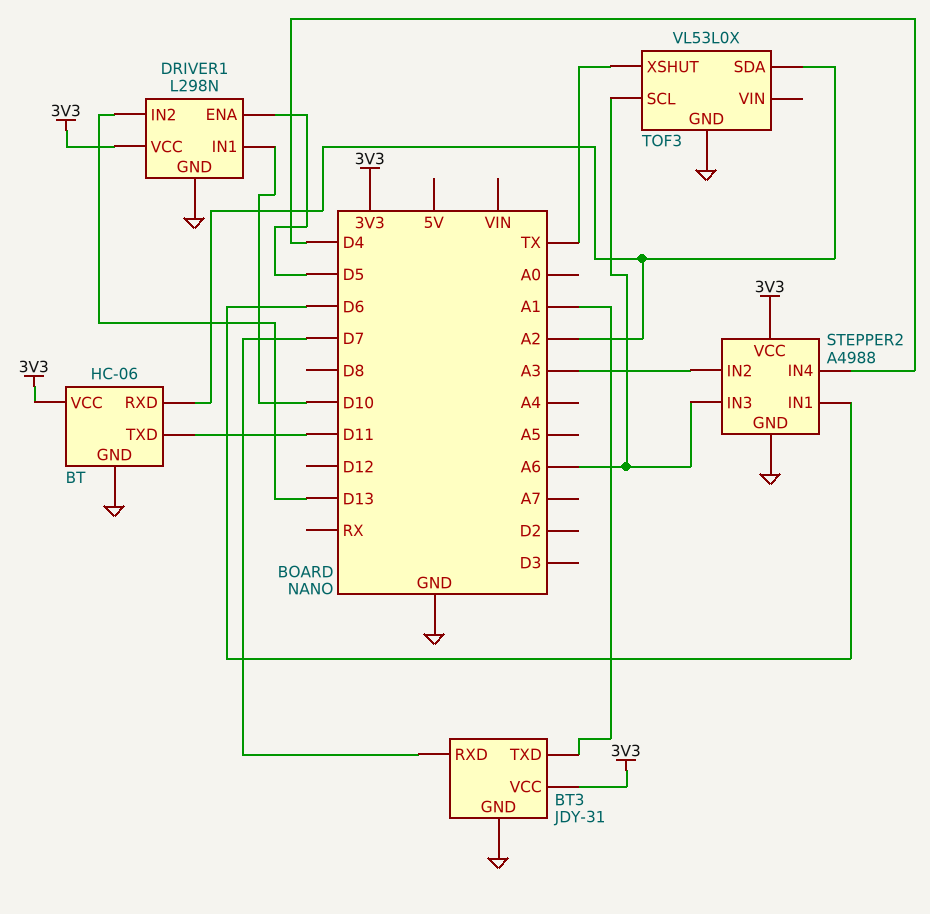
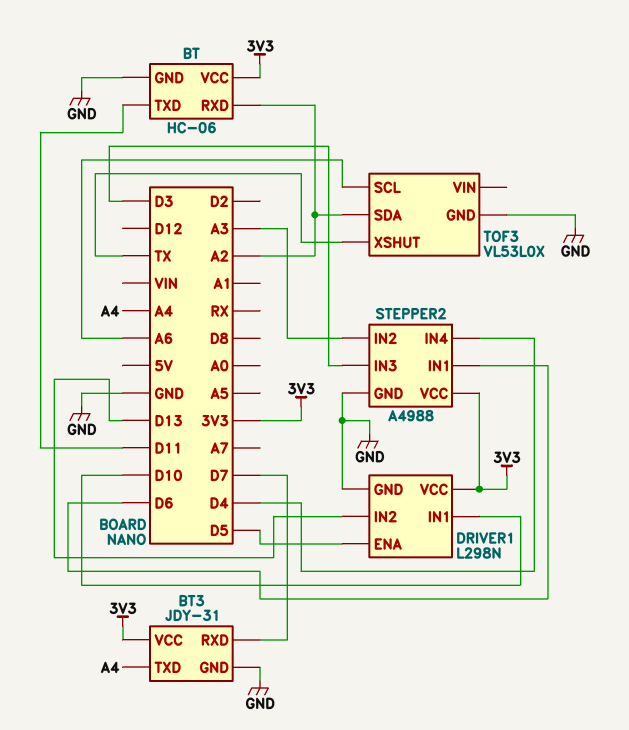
BT3 pin TXD: A1 -> A4
STEPPER2 pin IN3: A6 -> D3

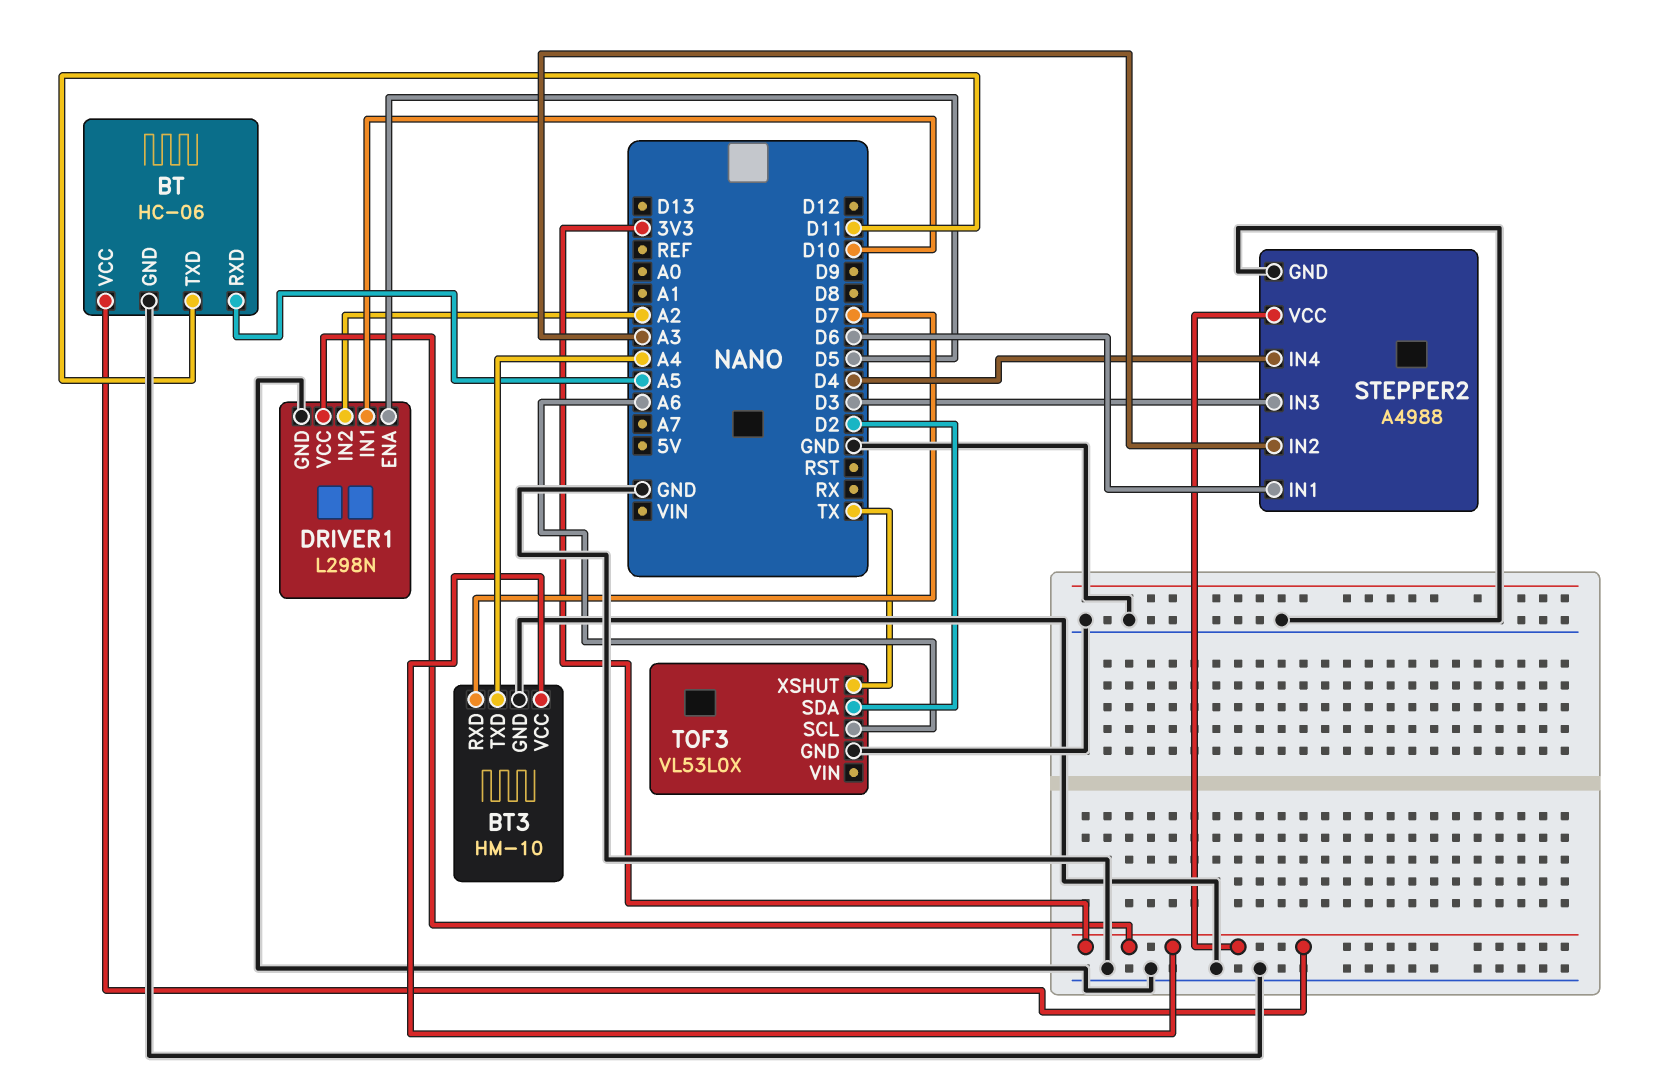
BT pin RXD: A2 -> A5
BT3: JDY-31 -> HM-10
DRIVER1 pin IN2: D13 -> A2
TOF3 pin SDA: A2 -> D2

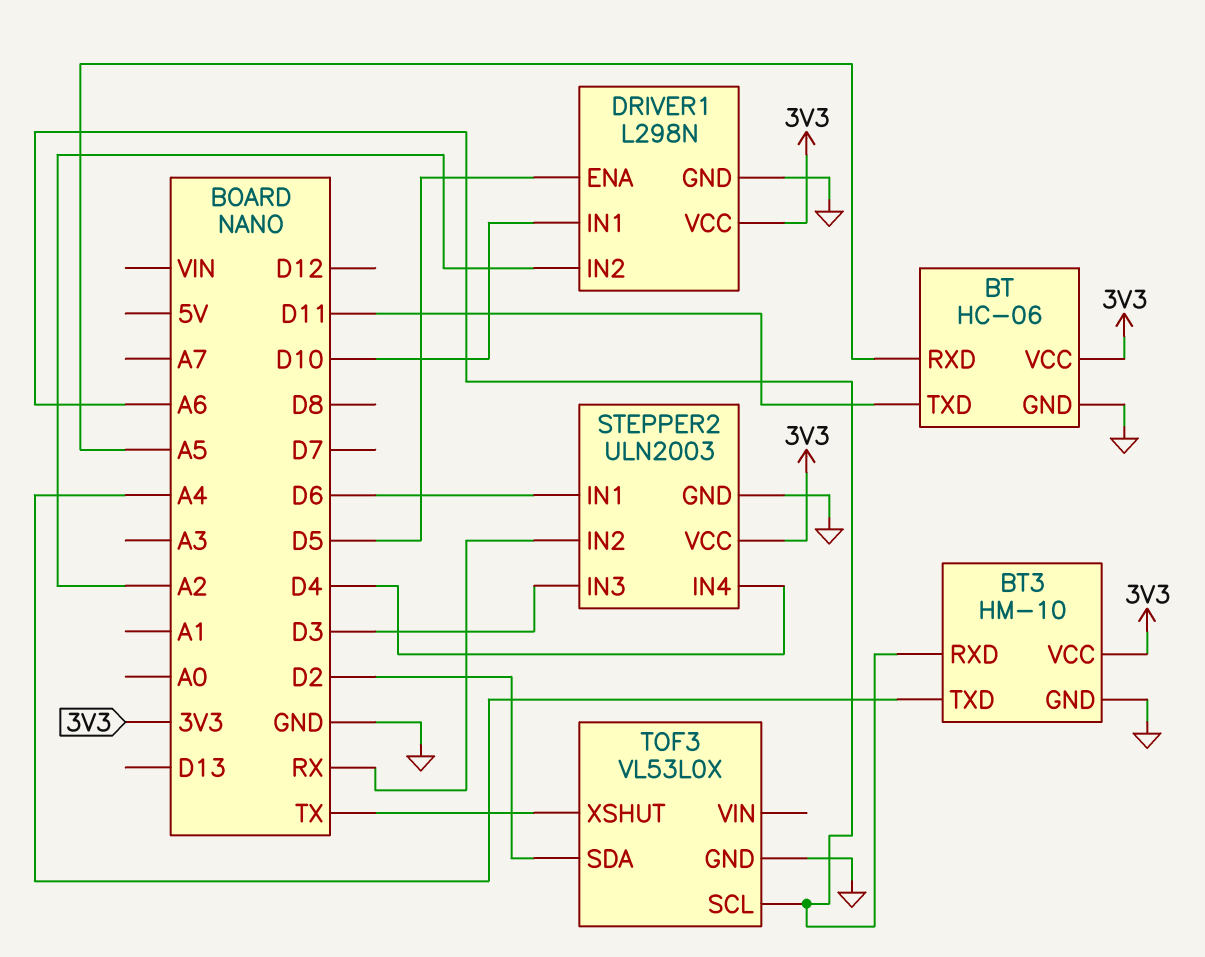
BT3 pin RXD: D7 -> A6
STEPPER2: A4988 -> ULN2003
STEPPER2 pin IN2: A3 -> RX

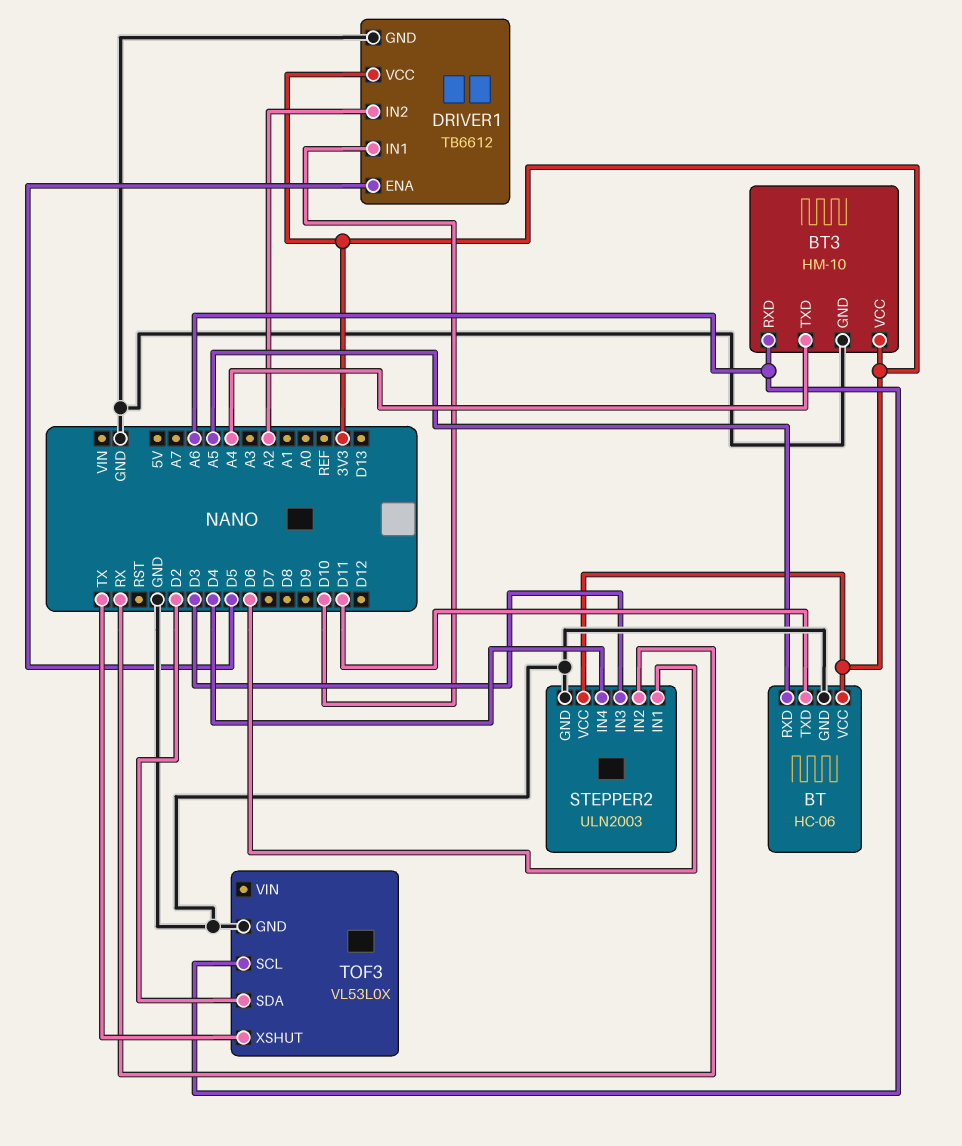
DRIVER1: L298N -> TB6612

